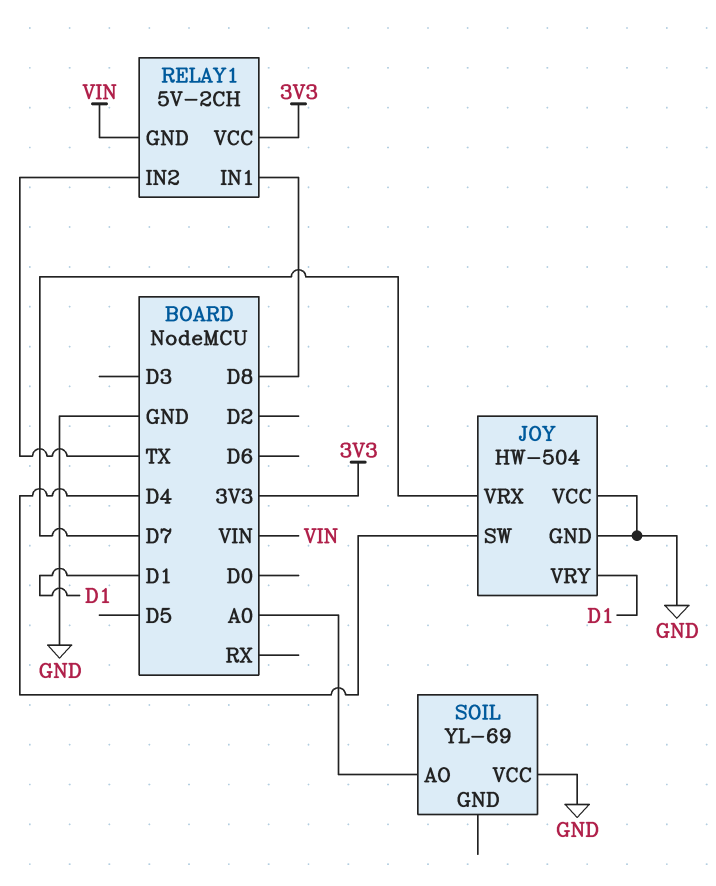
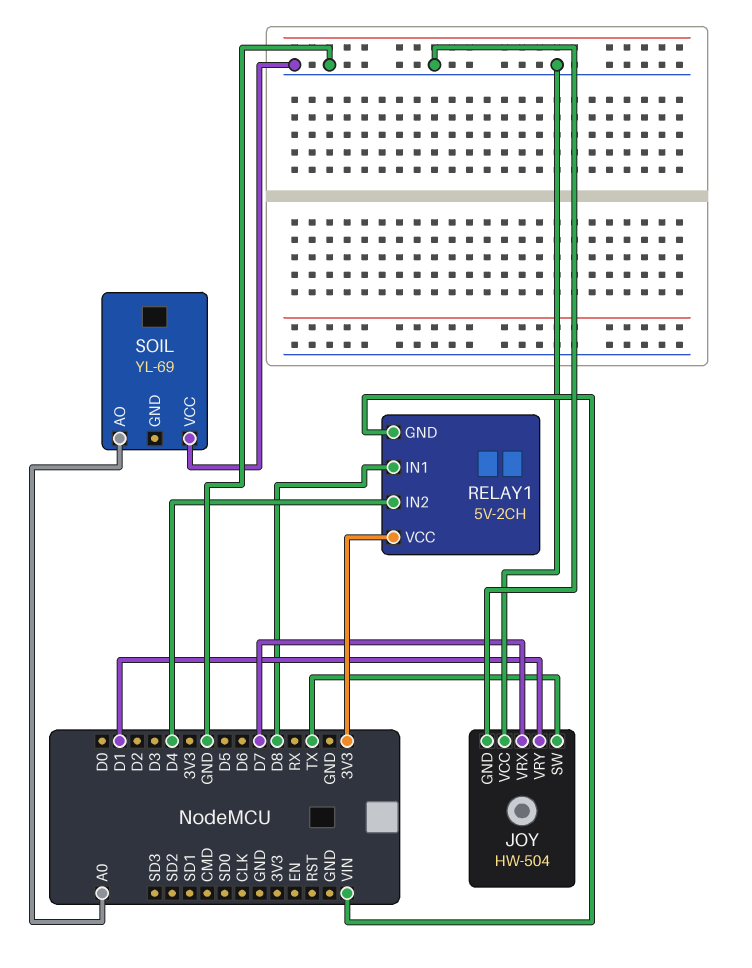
JOY pin SW: D4 -> TX
RELAY1 pin IN2: TX -> D4

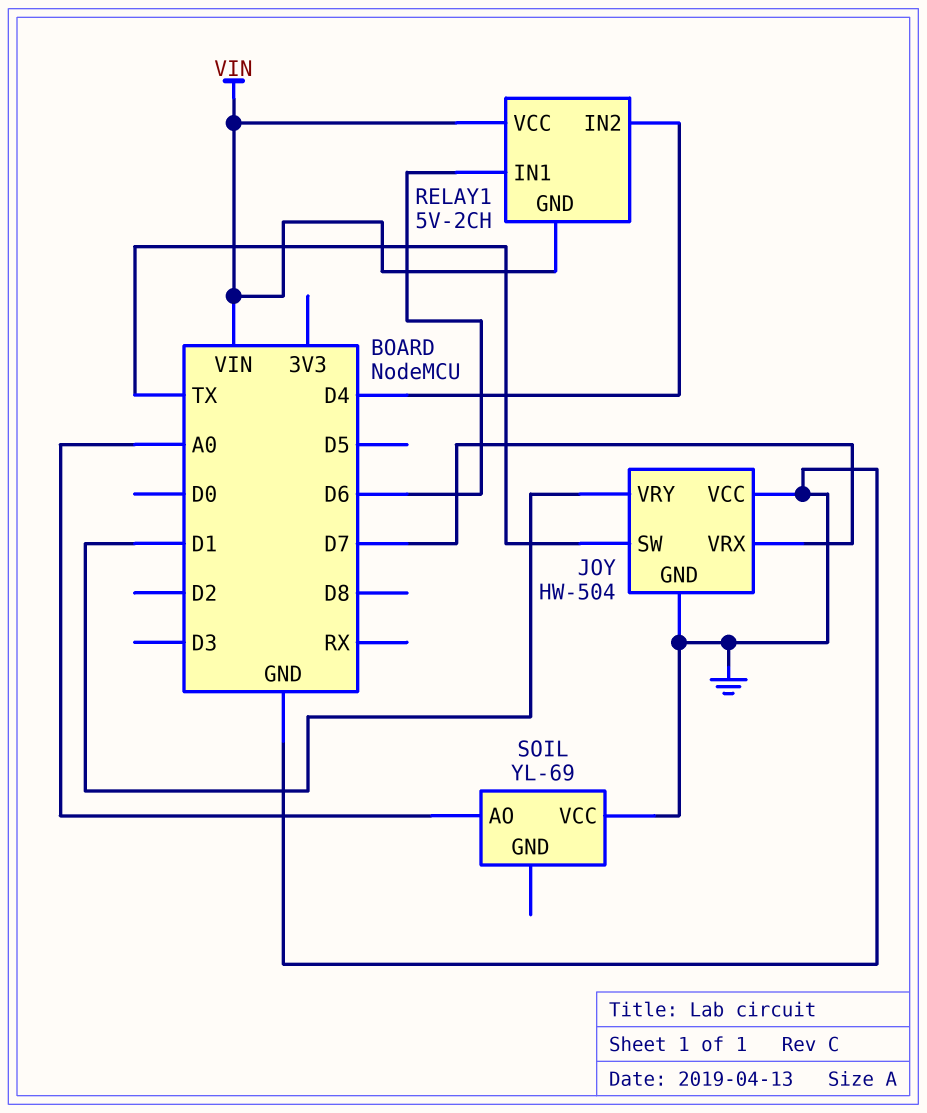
RELAY1 pin IN1: D8 -> D6
RELAY1 pin VCC: 3V3 -> VIN

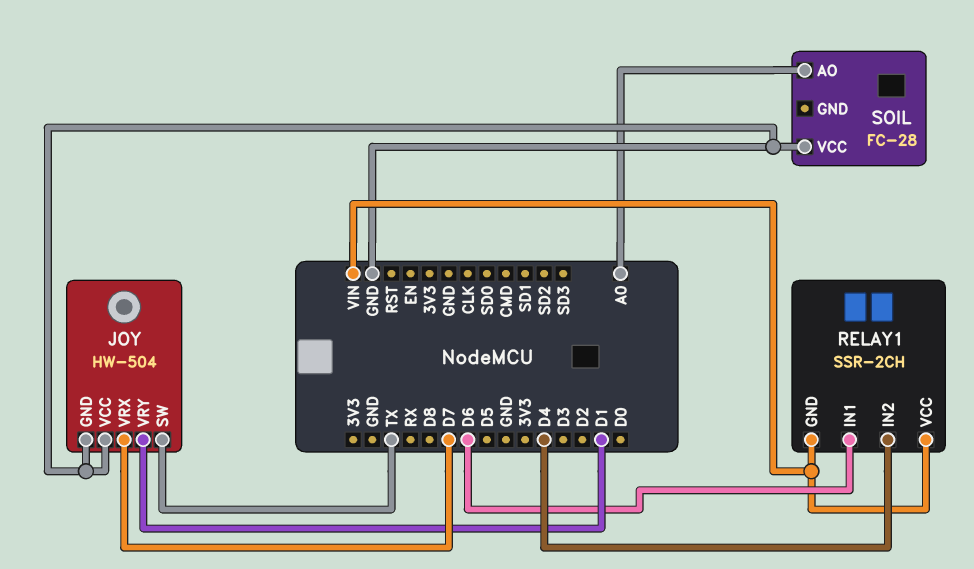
RELAY1: 5V-2CH -> SSR-2CH
SOIL: YL-69 -> FC-28

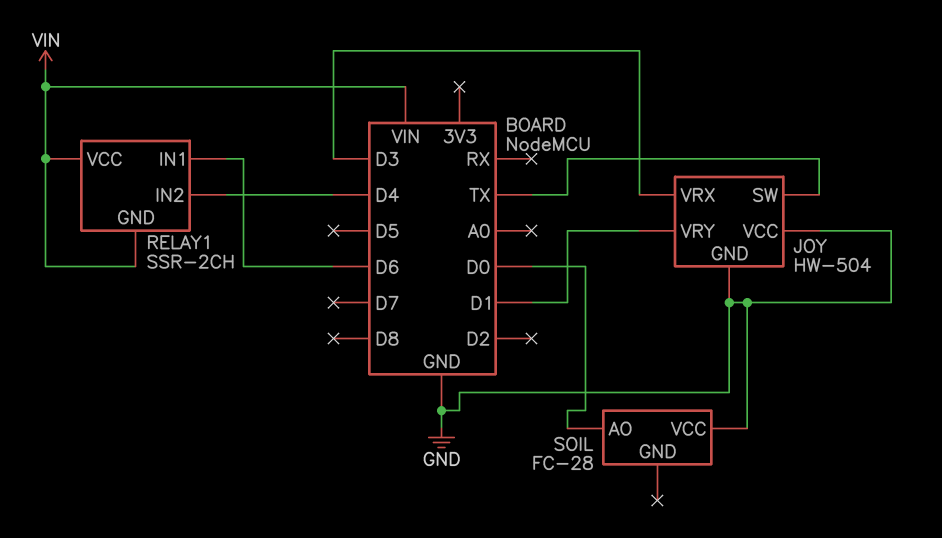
JOY pin VRX: D7 -> D3
SOIL pin AO: A0 -> D0

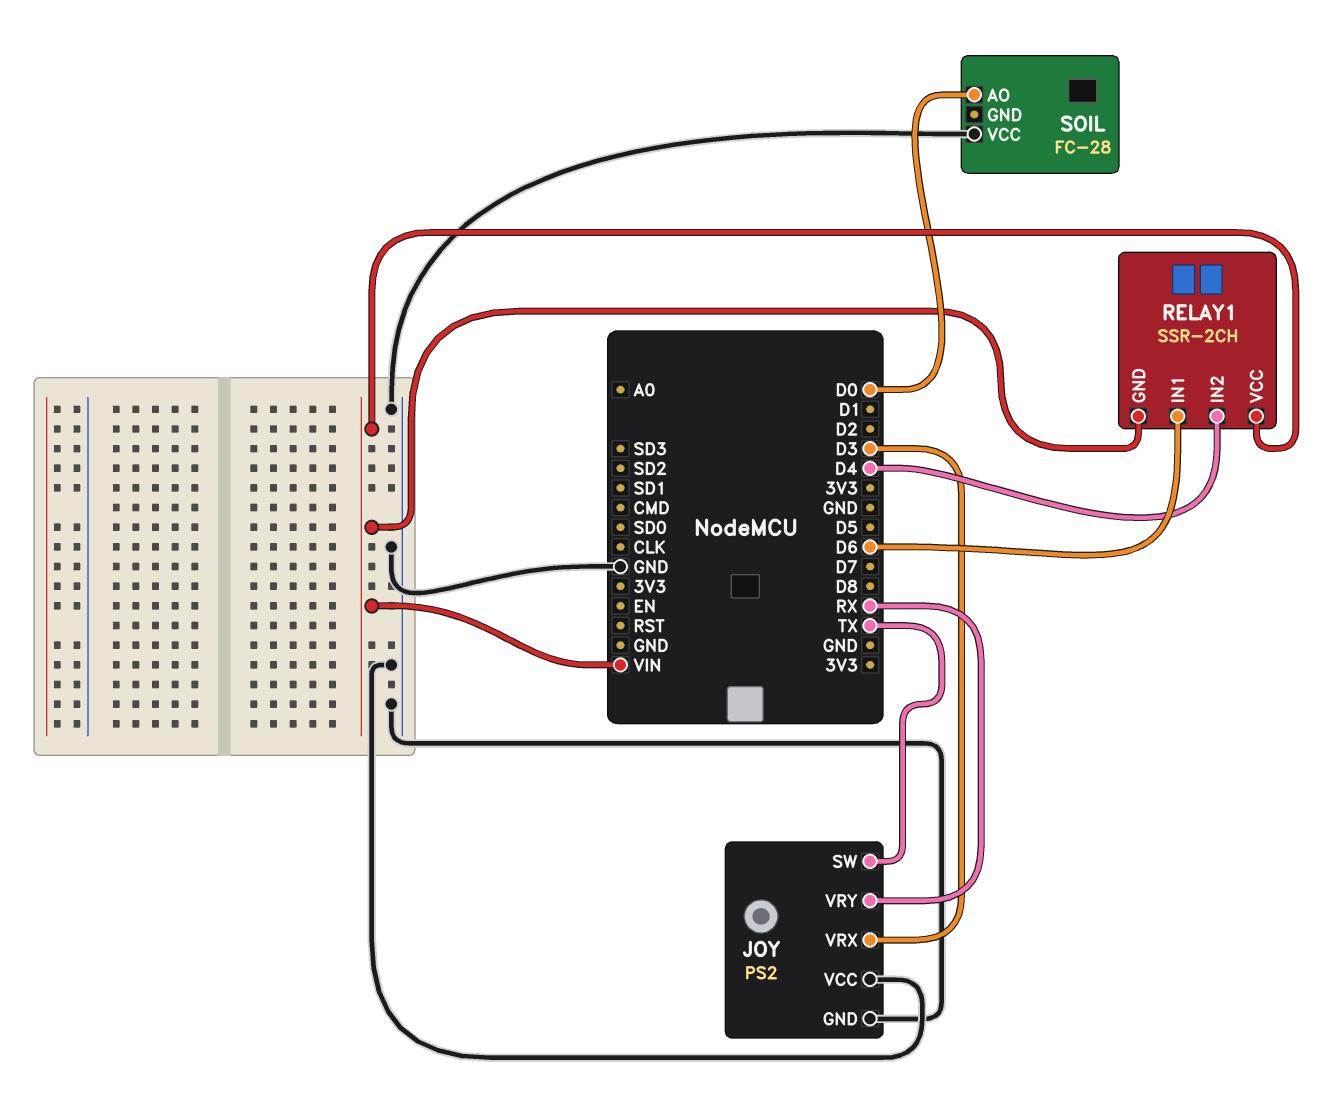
JOY: HW-504 -> PS2
JOY pin VRY: D1 -> RX

